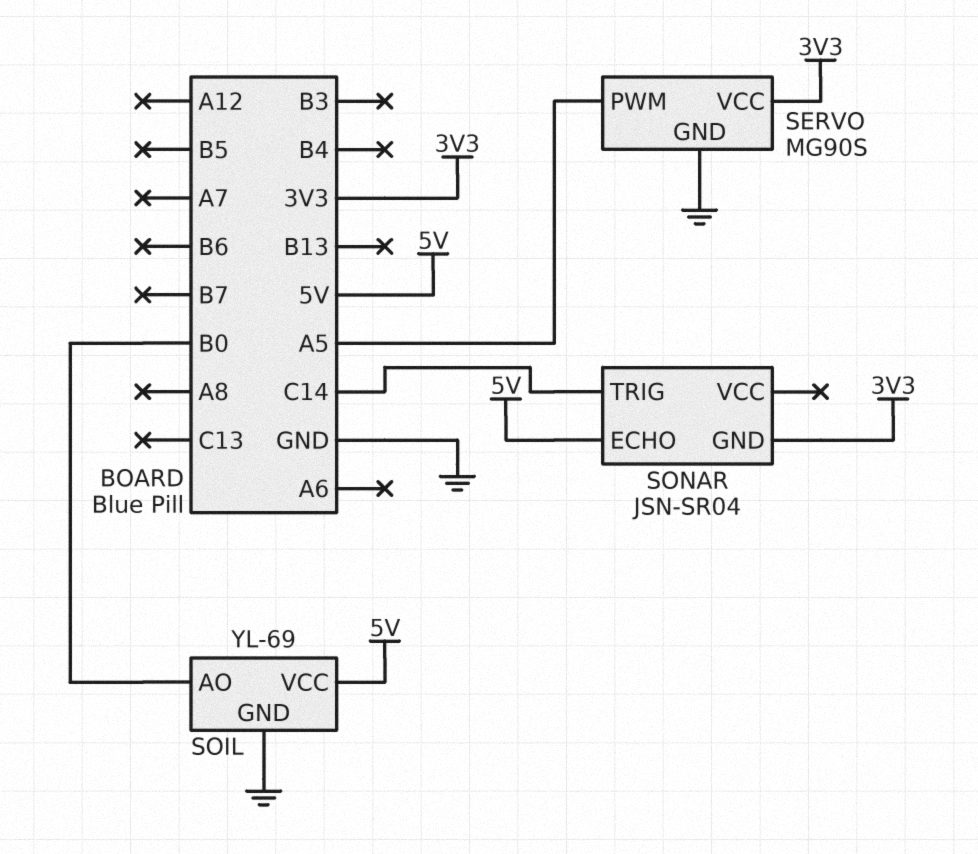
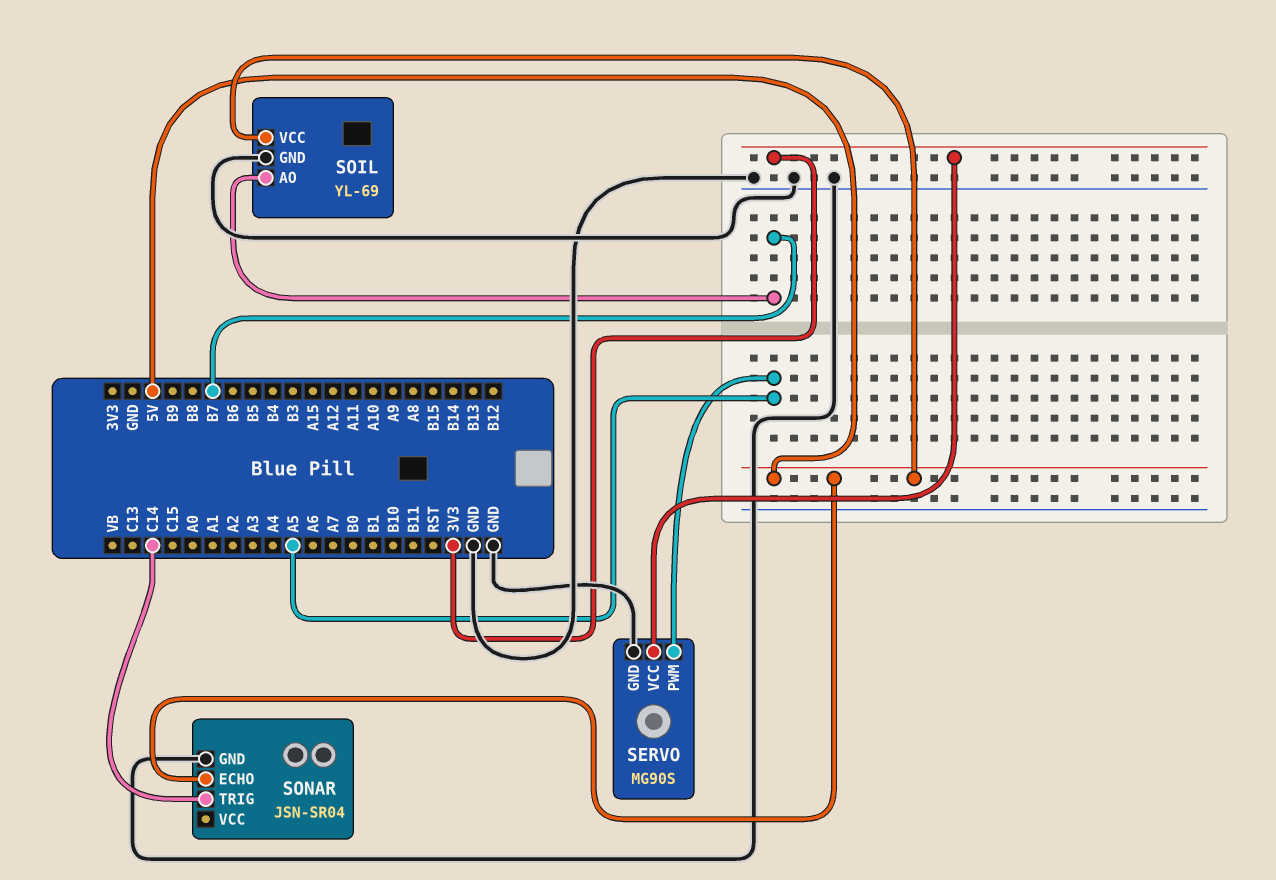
SOIL pin AO: B0 -> B7
SONAR pin GND: 3V3 -> GND

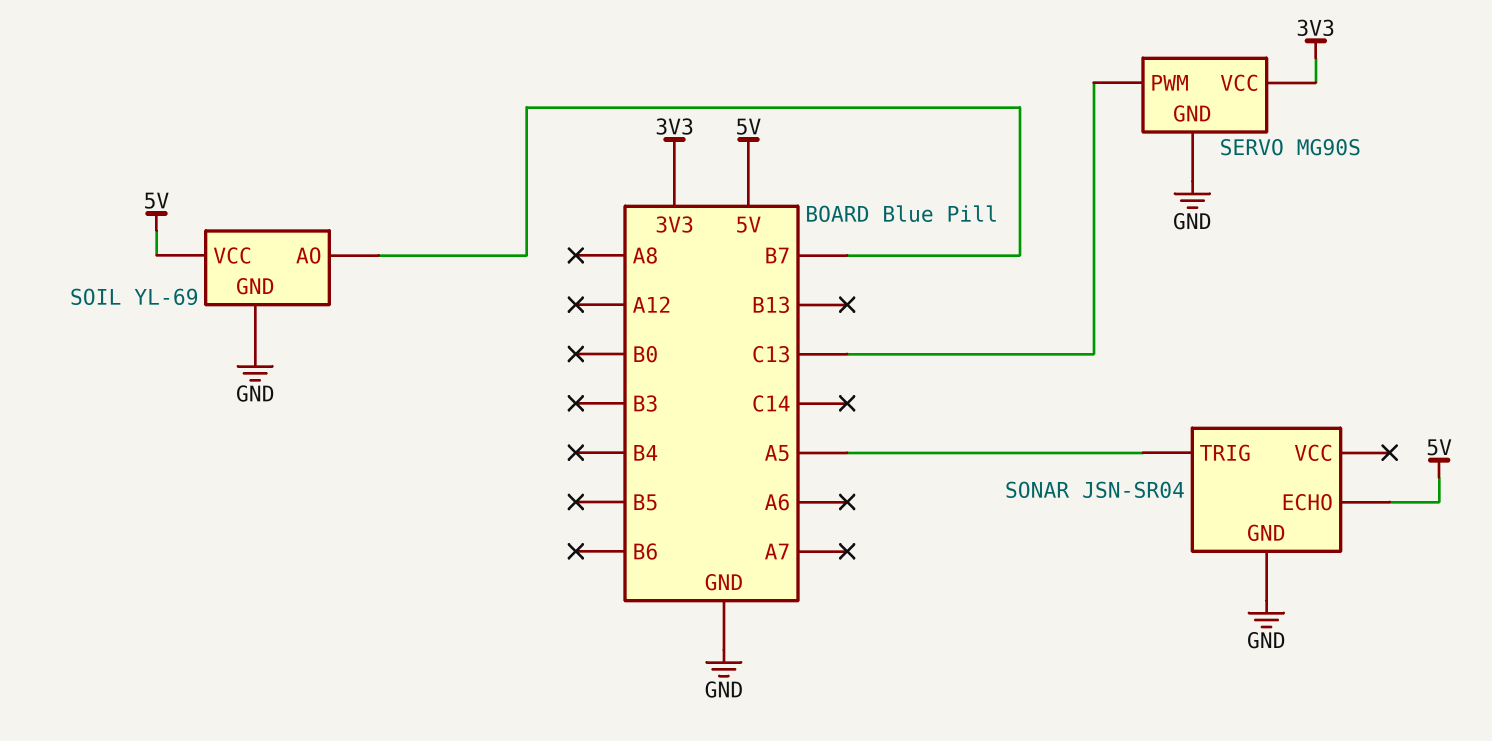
SERVO pin PWM: A5 -> C13
SONAR pin TRIG: C14 -> A5

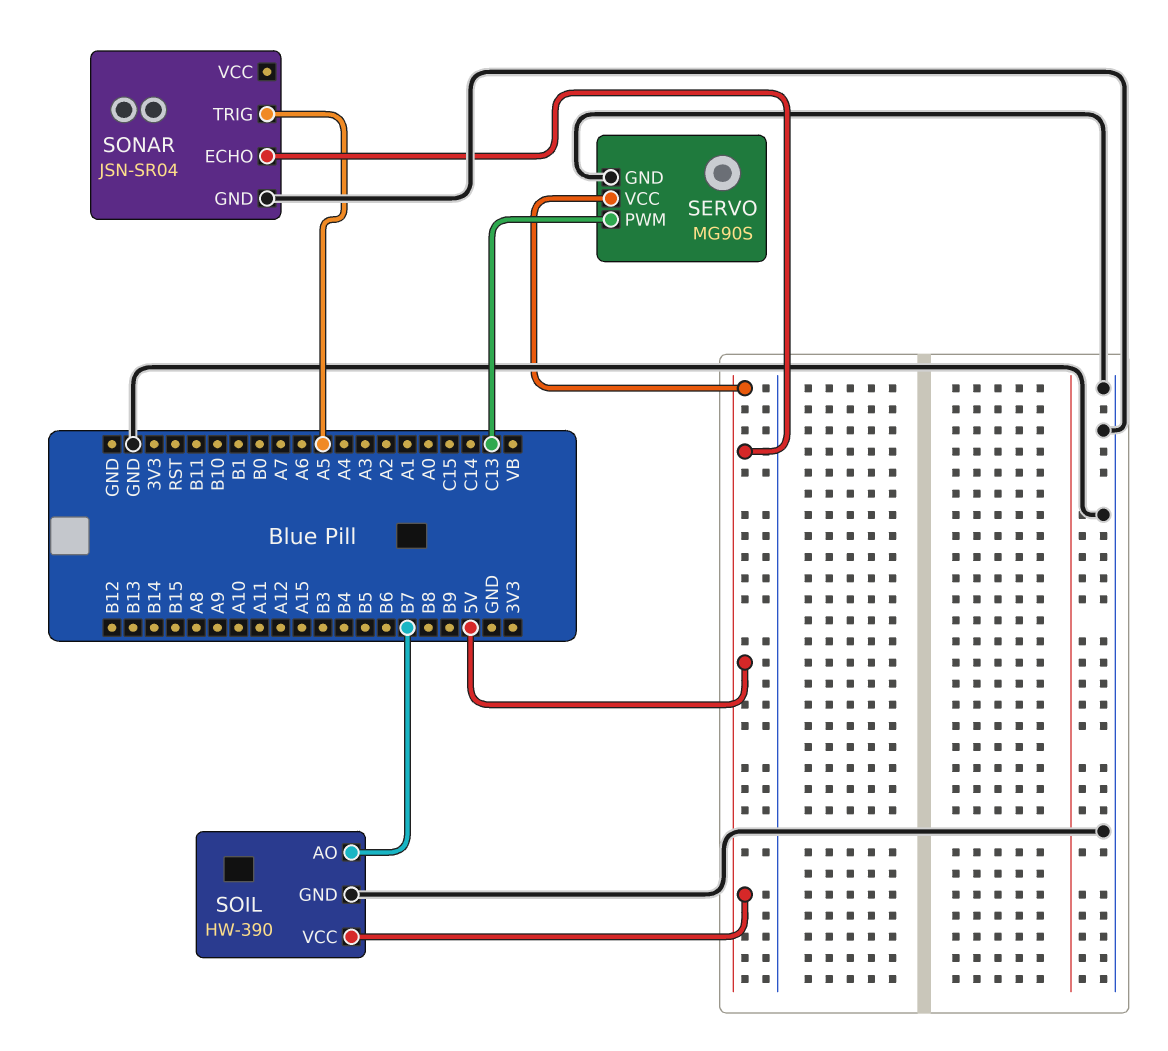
SERVO pin VCC: 3V3 -> 5V
SOIL: YL-69 -> HW-390

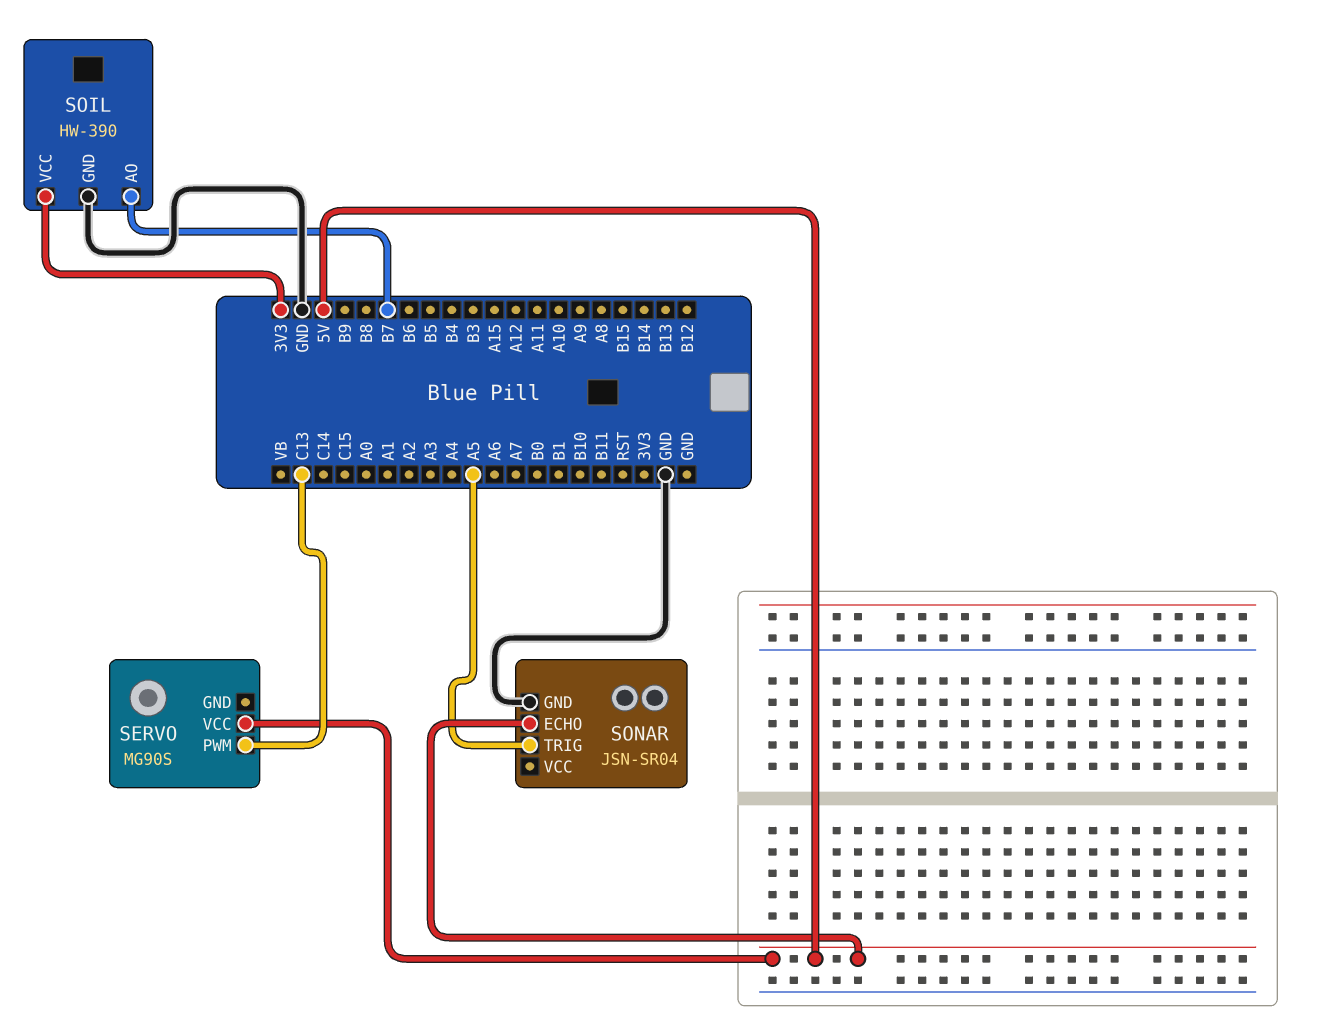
SERVO pin GND: GND -> none
SOIL pin VCC: 5V -> 3V3

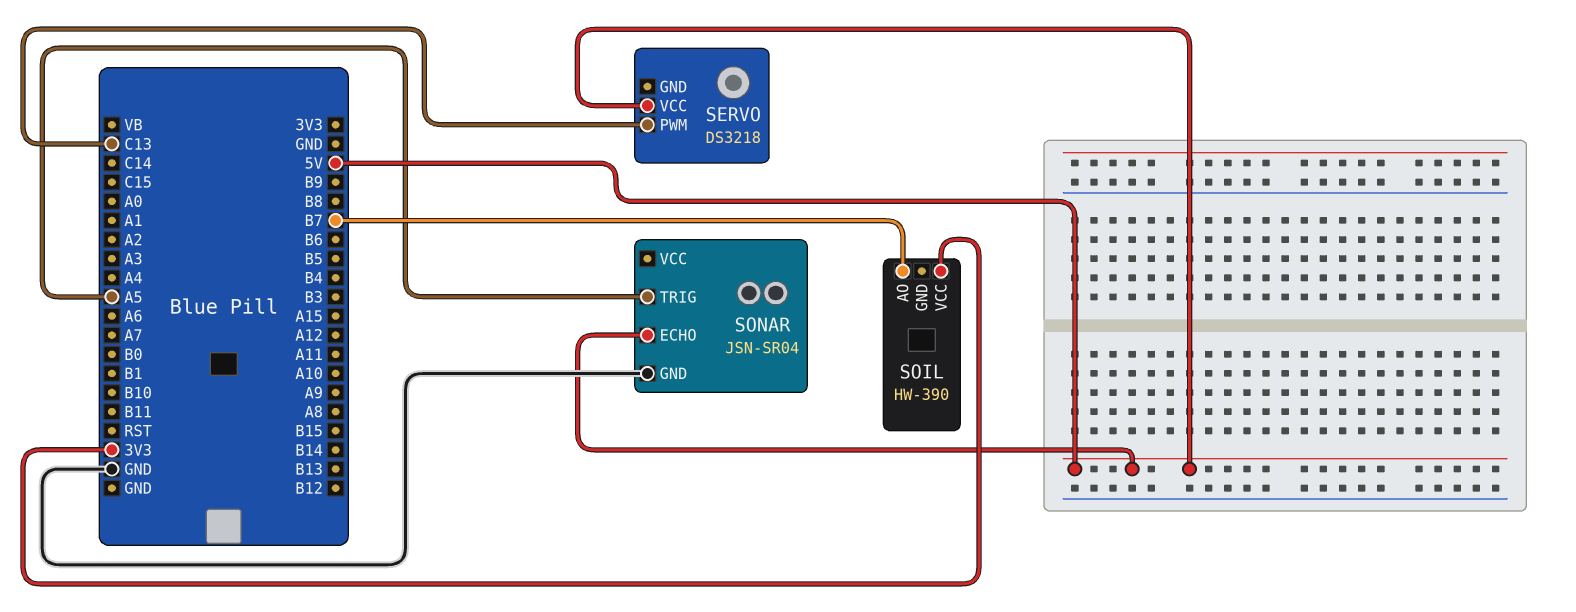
SERVO: MG90S -> DS3218
SOIL pin GND: GND -> none

